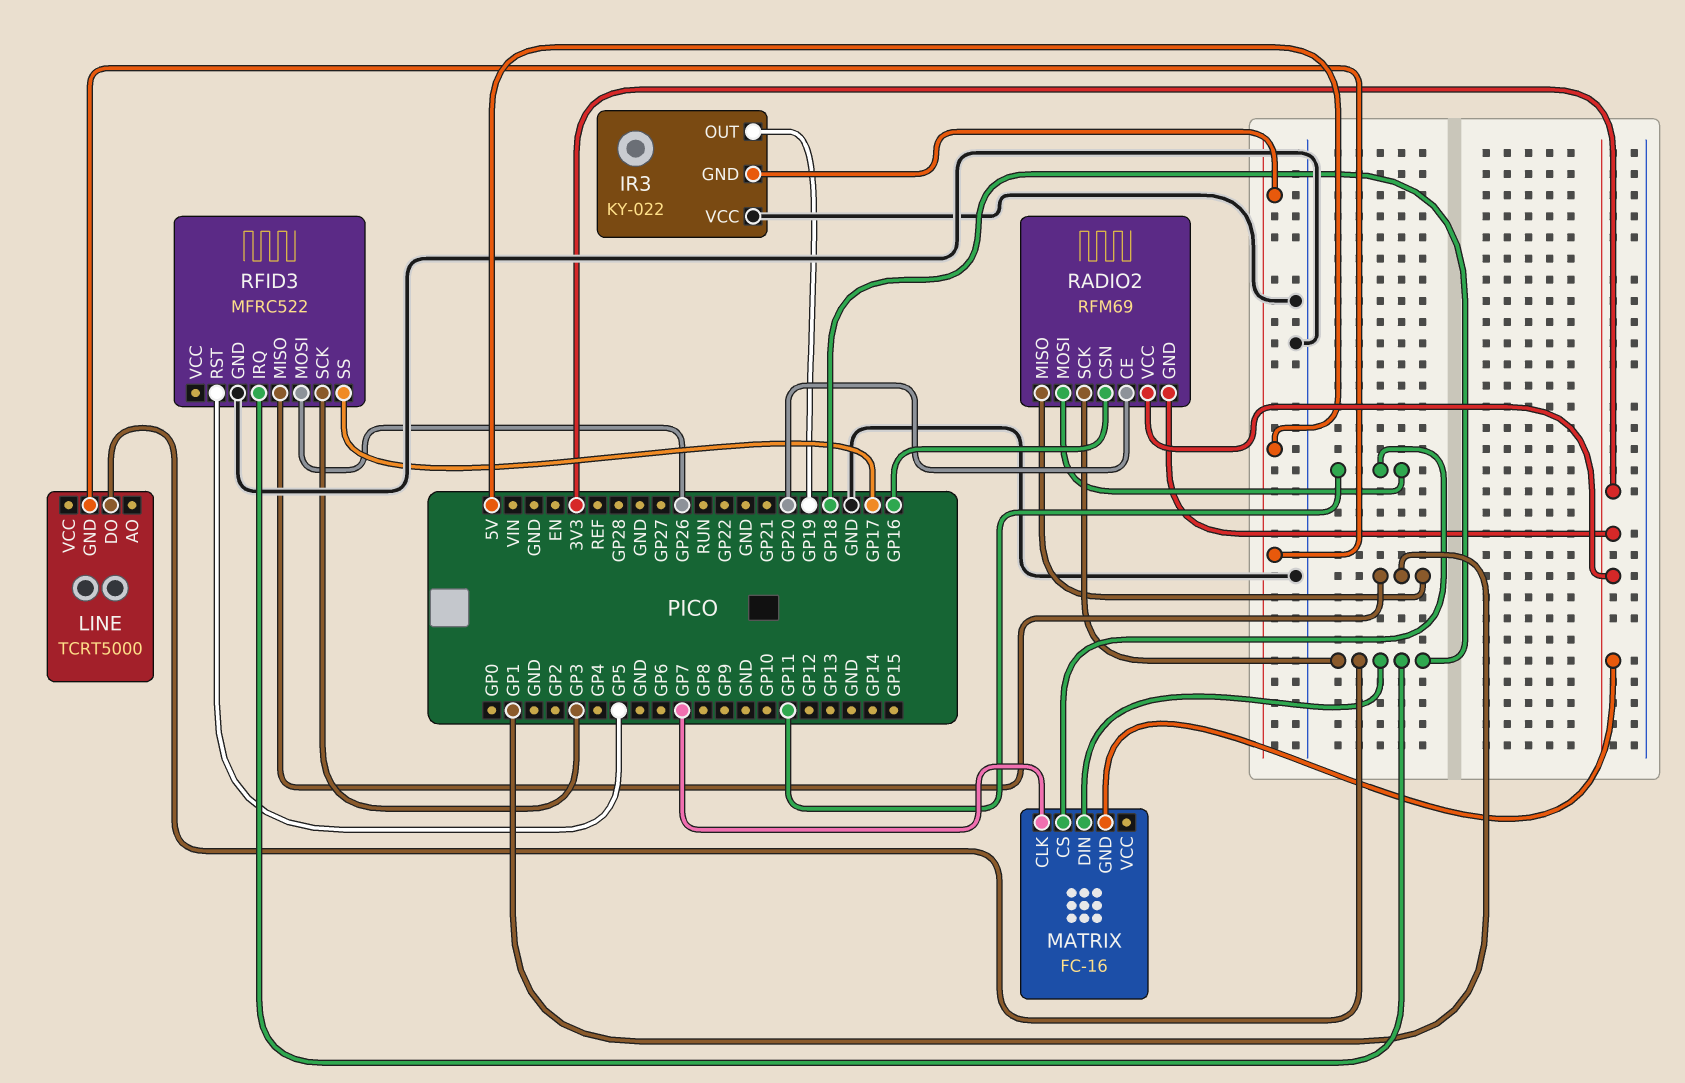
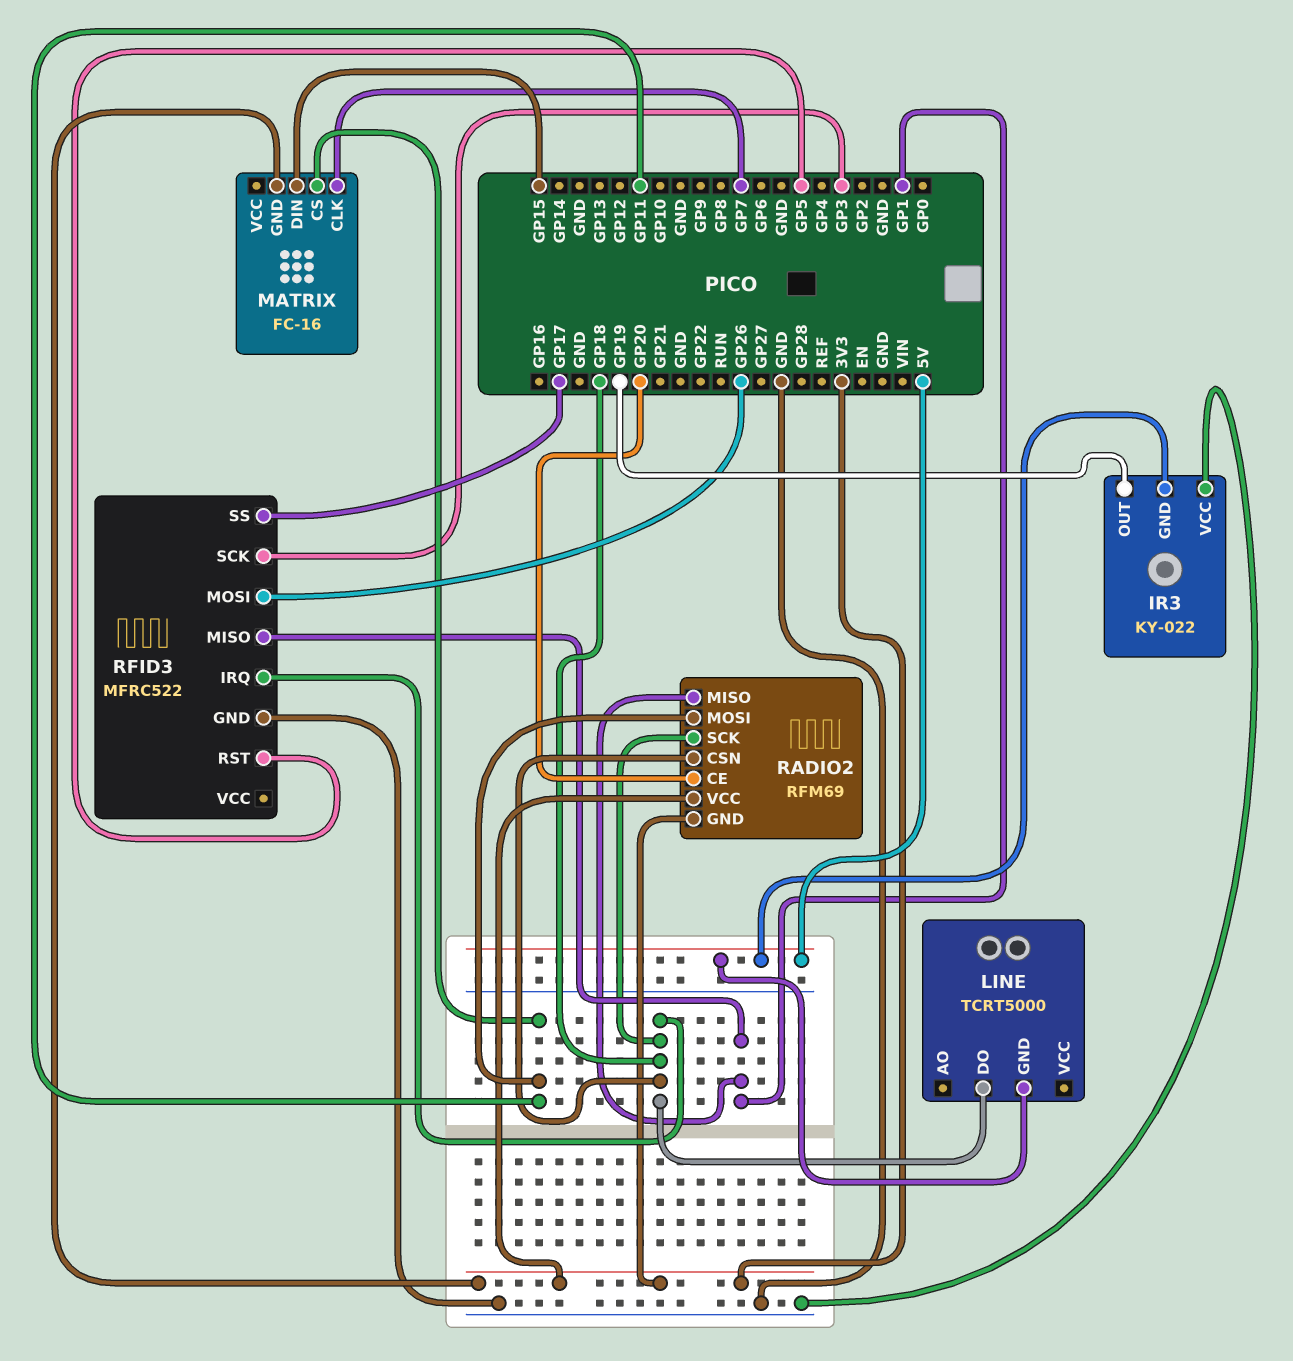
MATRIX pin DIN: GP18 -> GP15
RADIO2 pin CSN: GP16 -> GP18

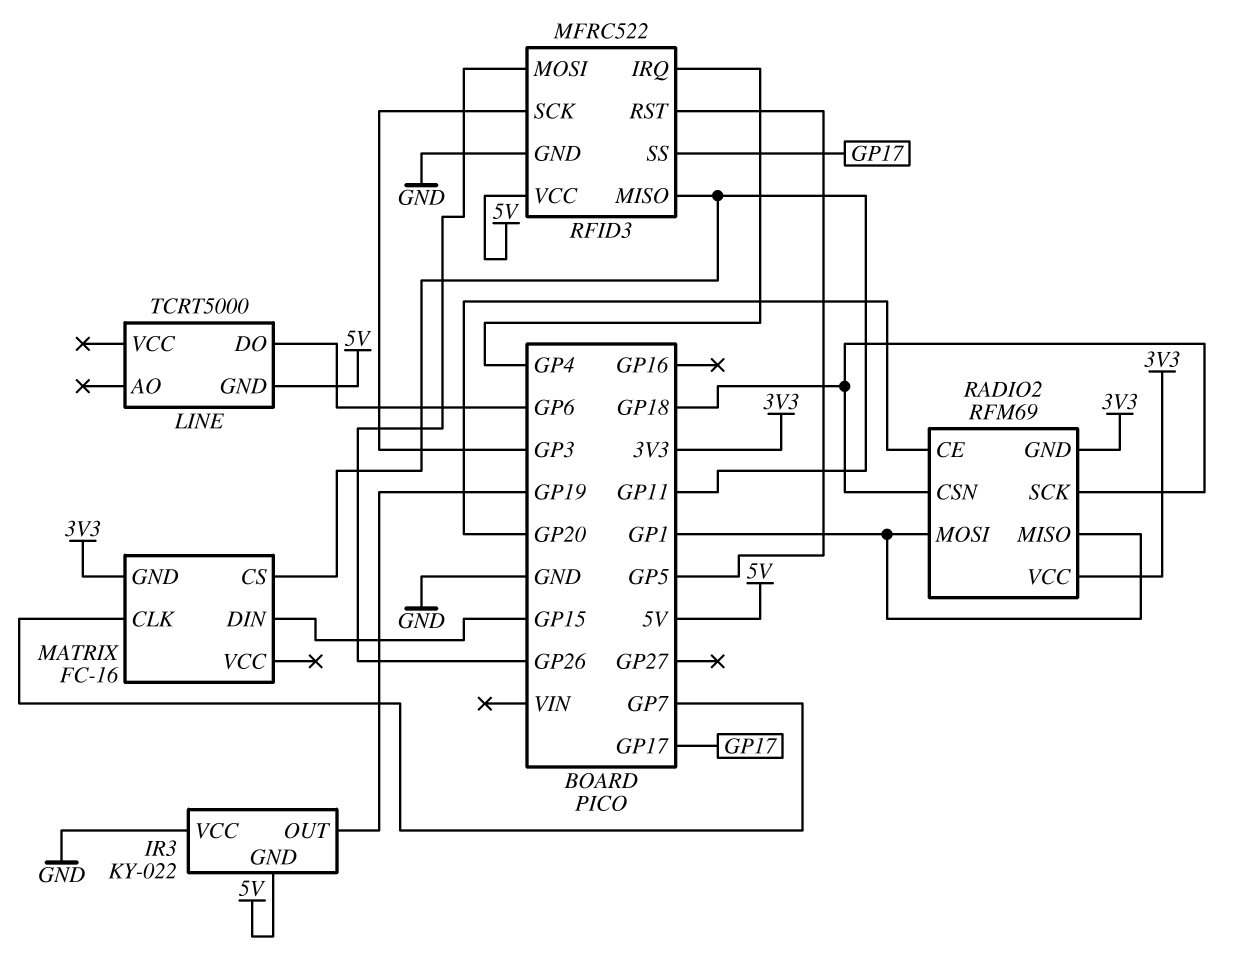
LINE pin DO: GP18 -> GP6
RADIO2 pin MOSI: GP11 -> GP1
RFID3 pin IRQ: GP18 -> GP4
RFID3 pin MISO: GP1 -> GP11
RFID3 pin VCC: none -> 5V

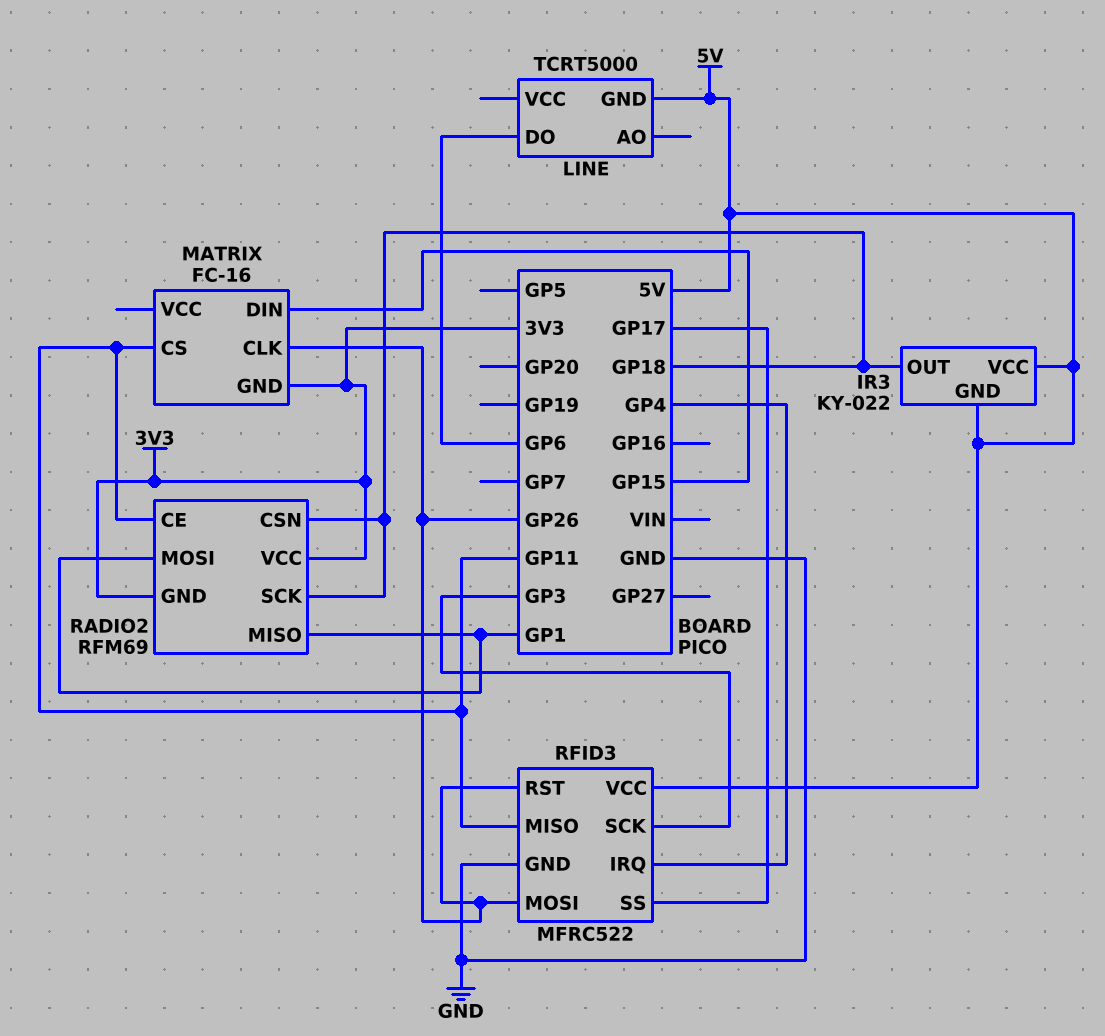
IR3 pin OUT: GP19 -> GP18
IR3 pin VCC: GND -> 5V
MATRIX pin CLK: GP7 -> GP26
RADIO2 pin CE: GP20 -> GP11
RFID3 pin RST: GP5 -> GP26

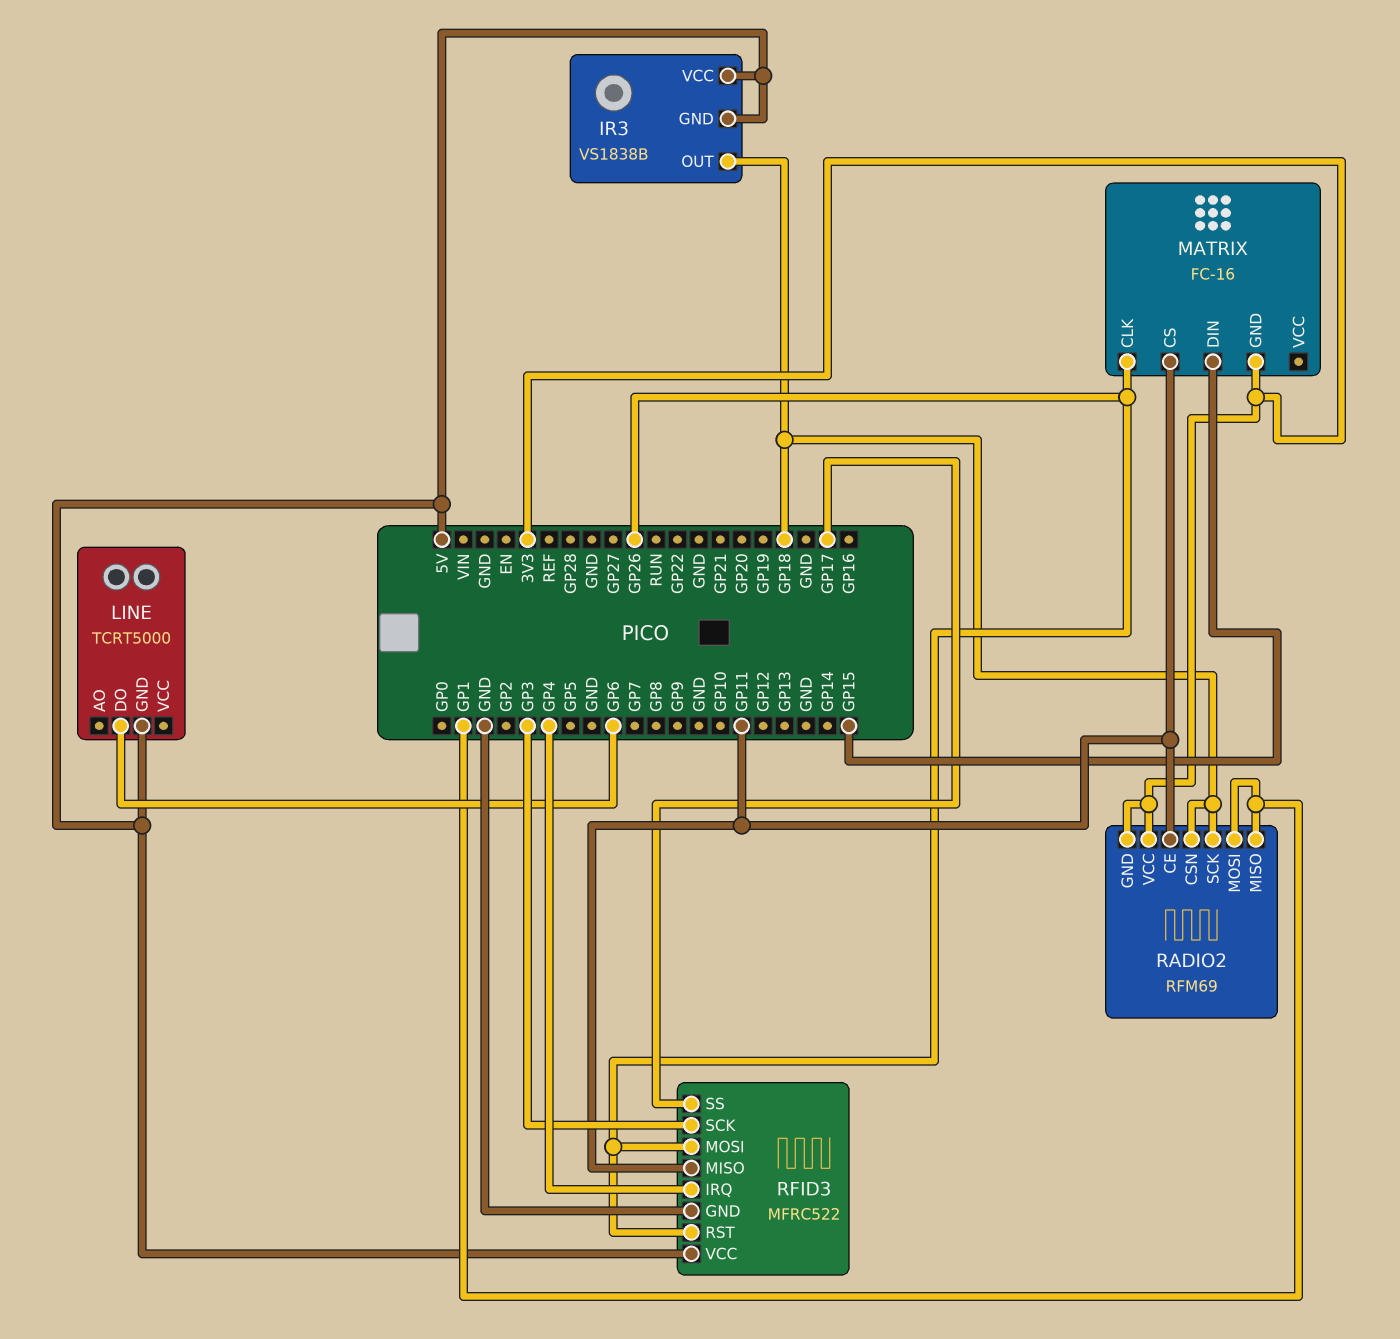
IR3: KY-022 -> VS1838B

